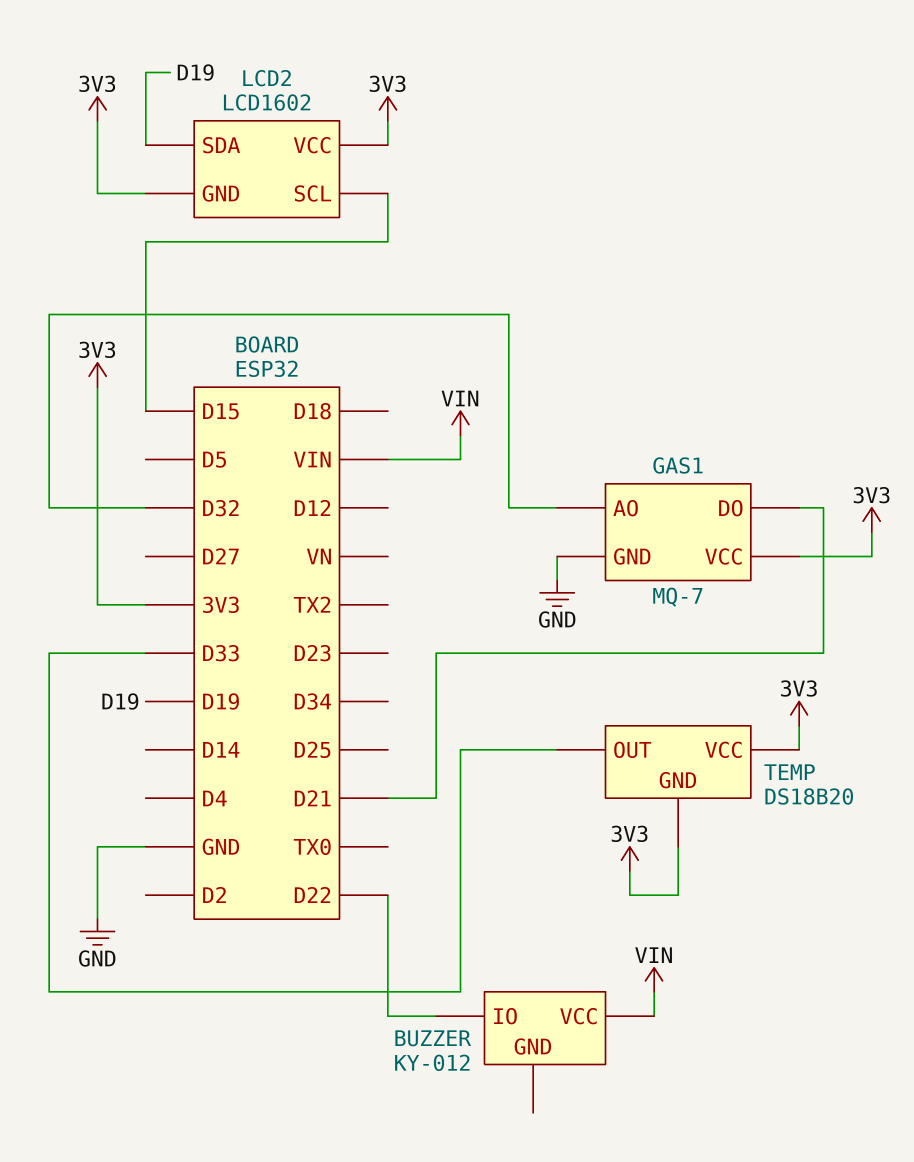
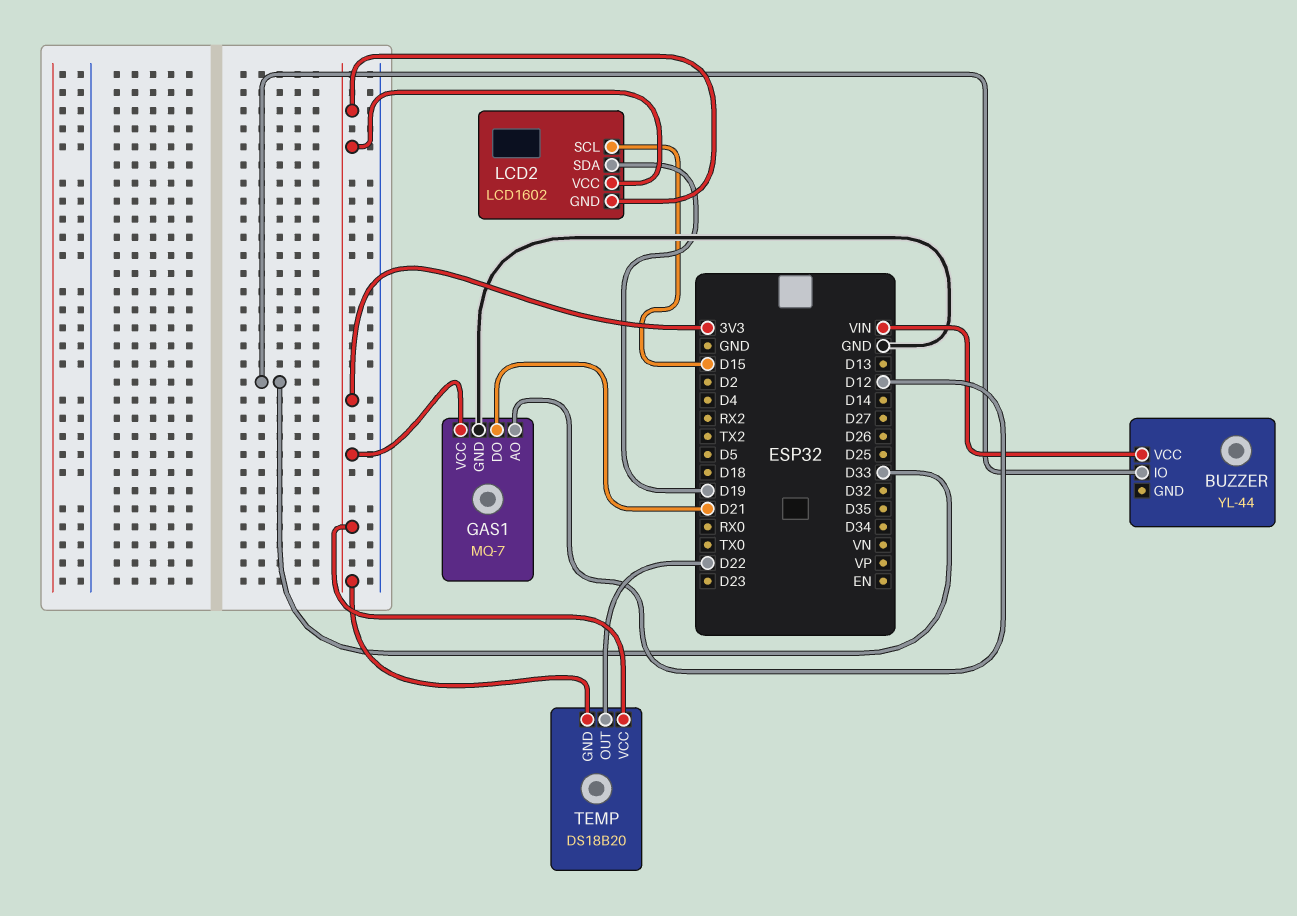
BUZZER: KY-012 -> YL-44
BUZZER pin IO: D22 -> D33
GAS1 pin AO: D32 -> D12
TEMP pin OUT: D33 -> D22

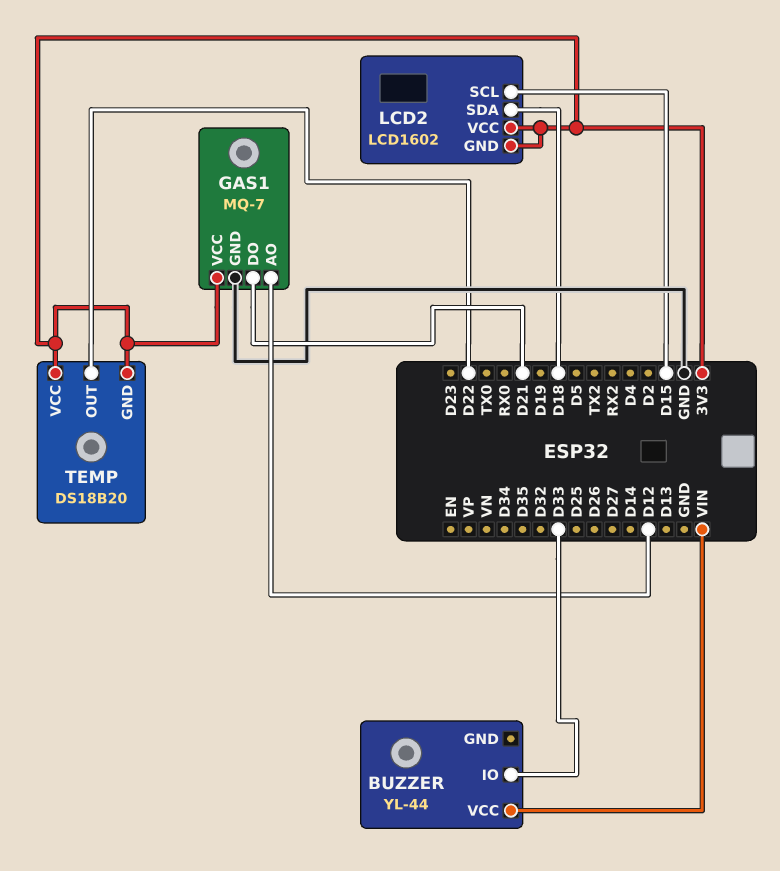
LCD2 pin SDA: D19 -> D18

